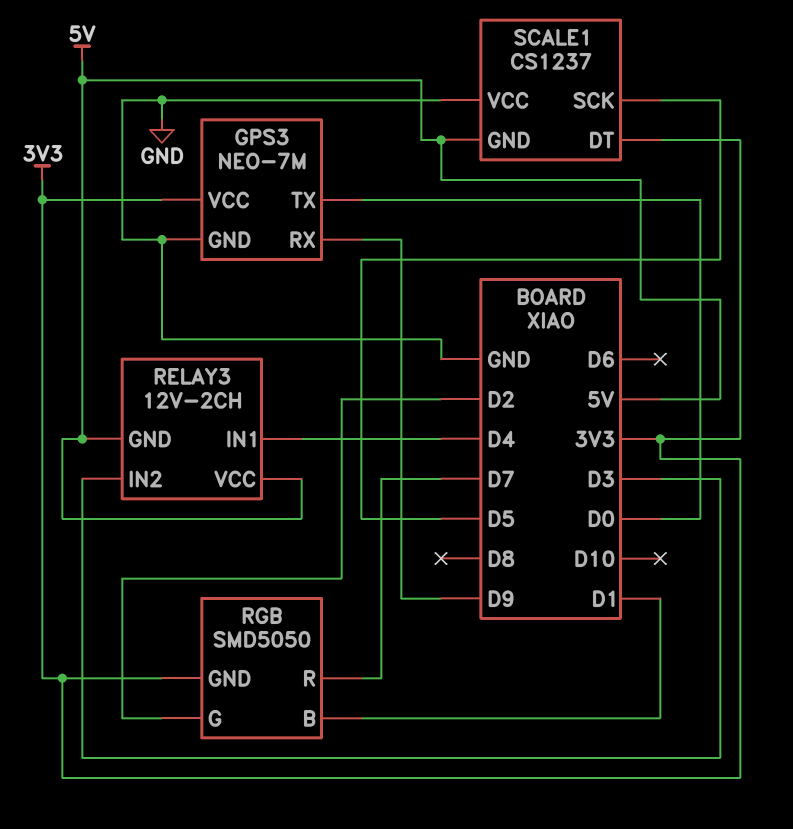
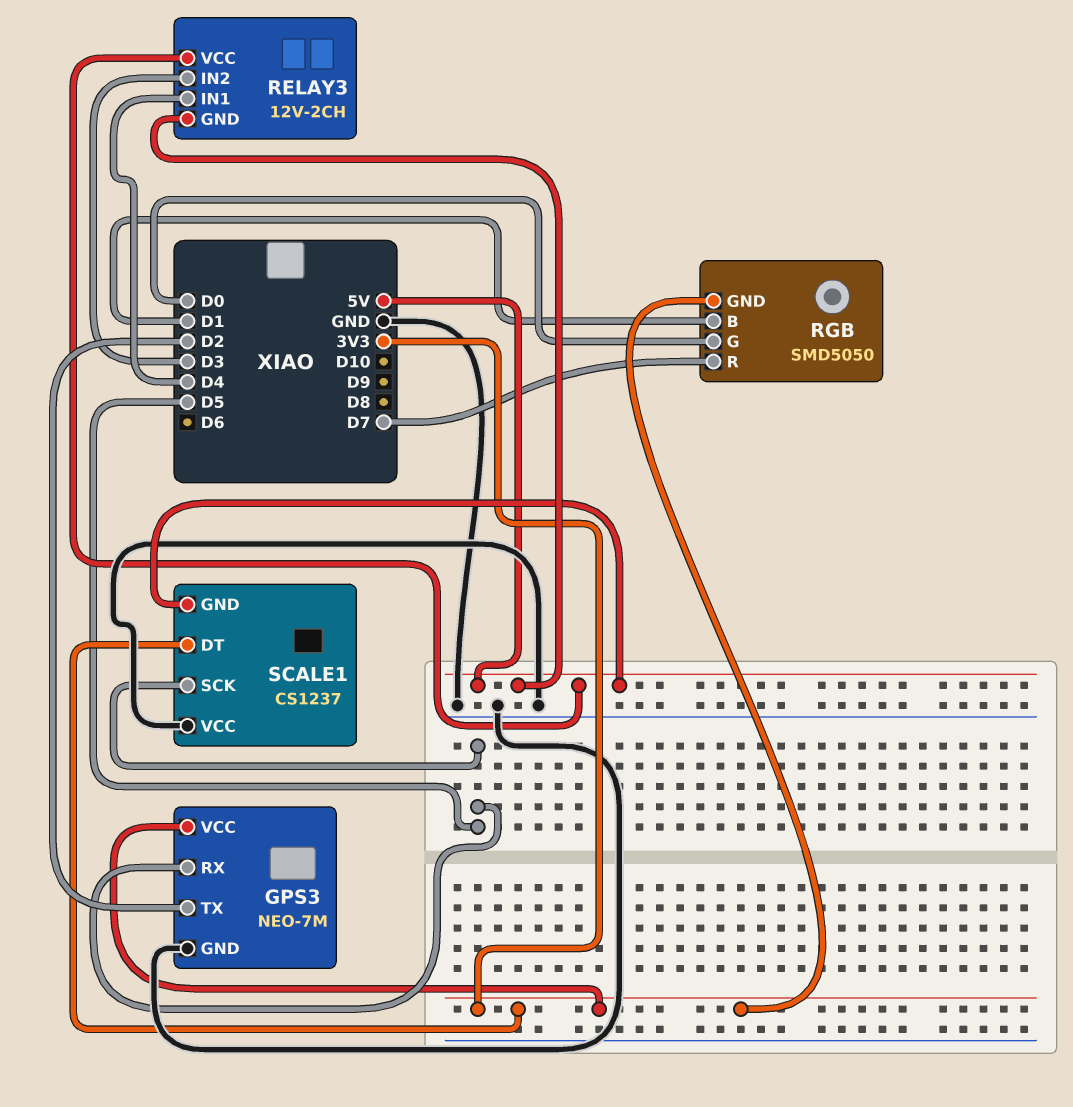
GPS3 pin RX: D9 -> D5
GPS3 pin TX: D0 -> D2
RGB pin G: D2 -> D0

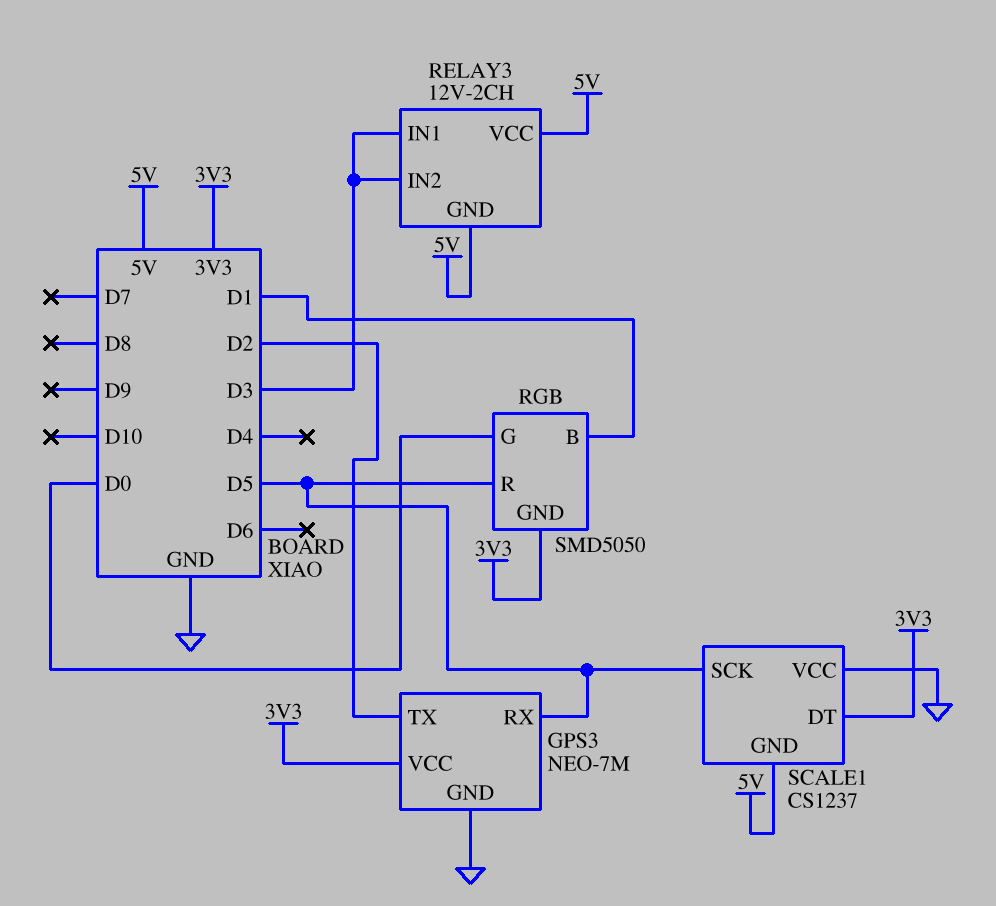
RELAY3 pin IN1: D4 -> D3
RGB pin R: D7 -> D5

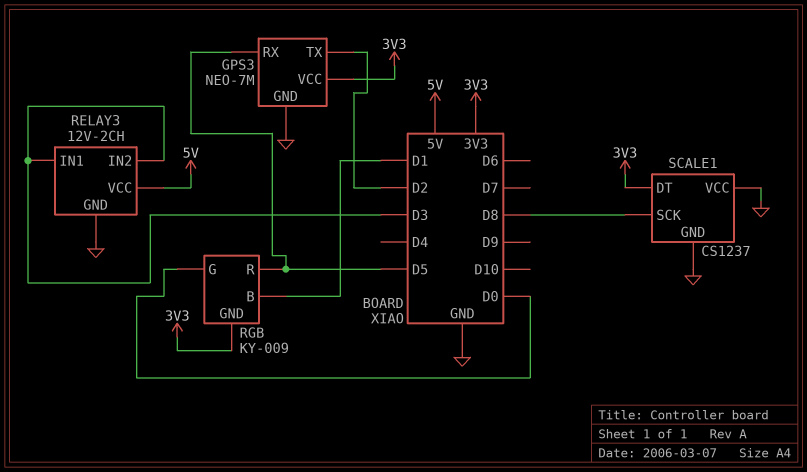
RELAY3 pin GND: 5V -> GND
RGB: SMD5050 -> KY-009
SCALE1 pin GND: 5V -> GND
SCALE1 pin SCK: D5 -> D8

